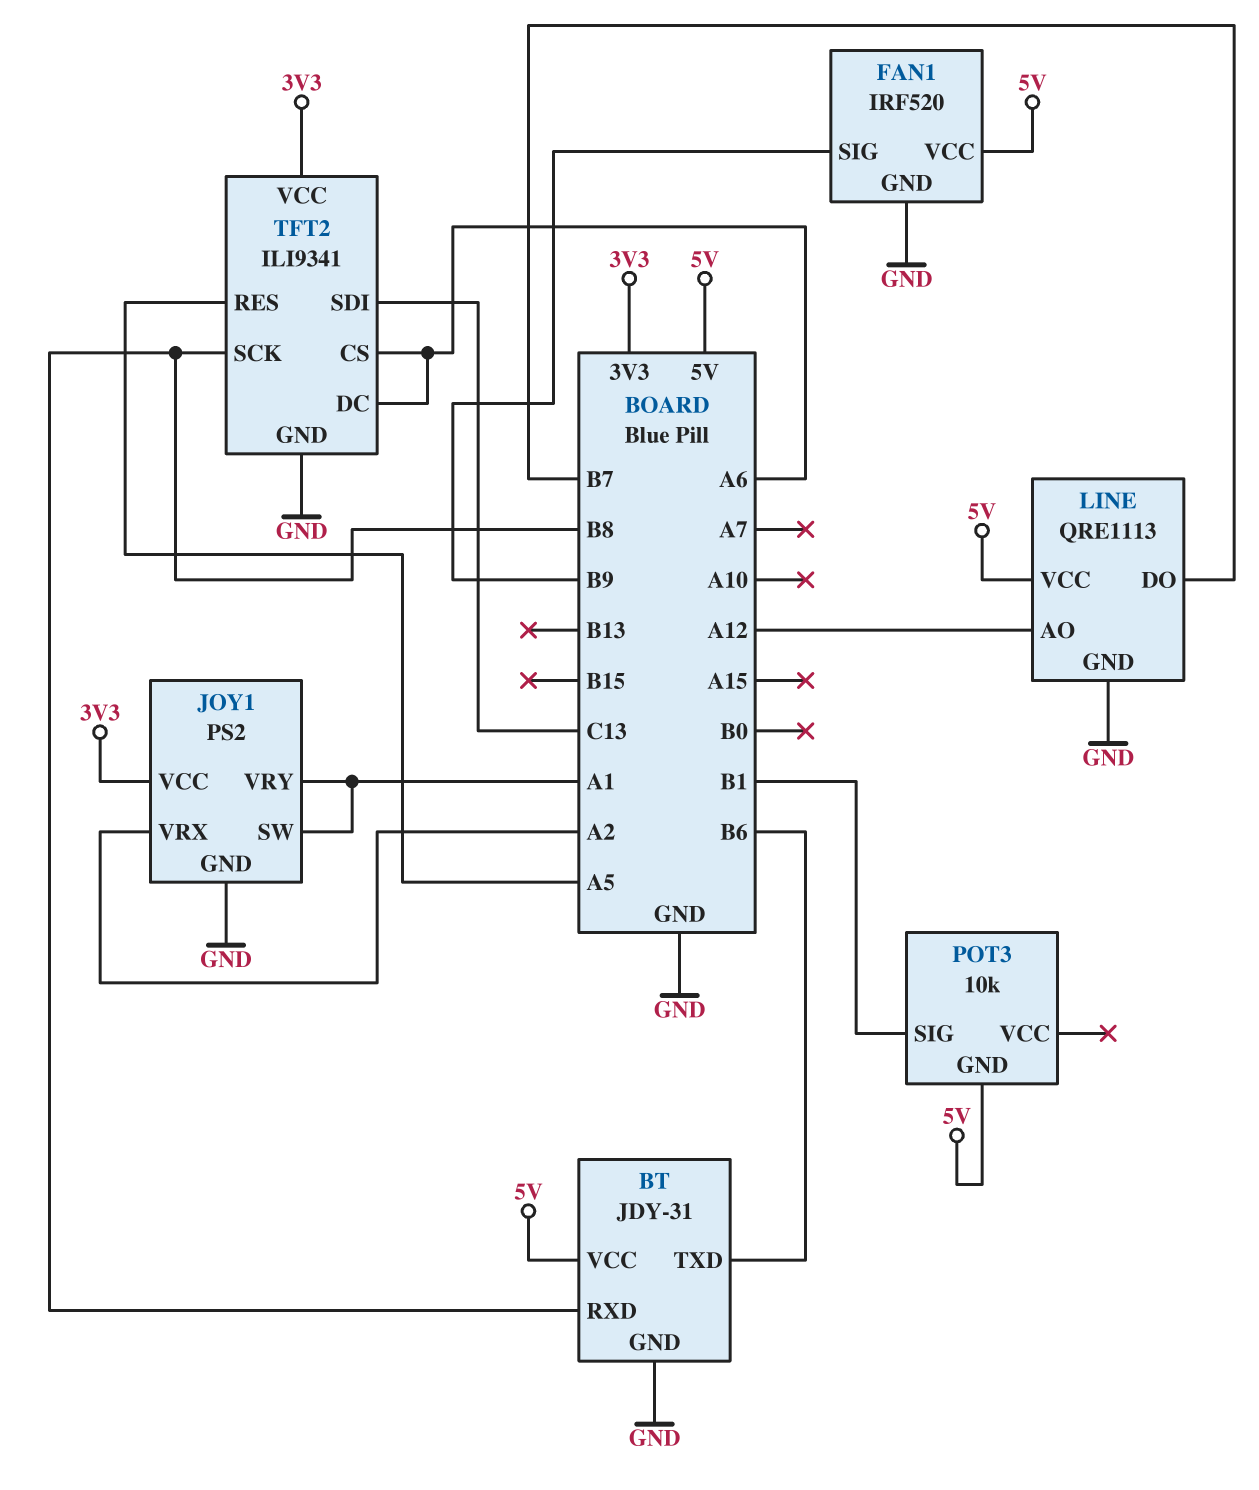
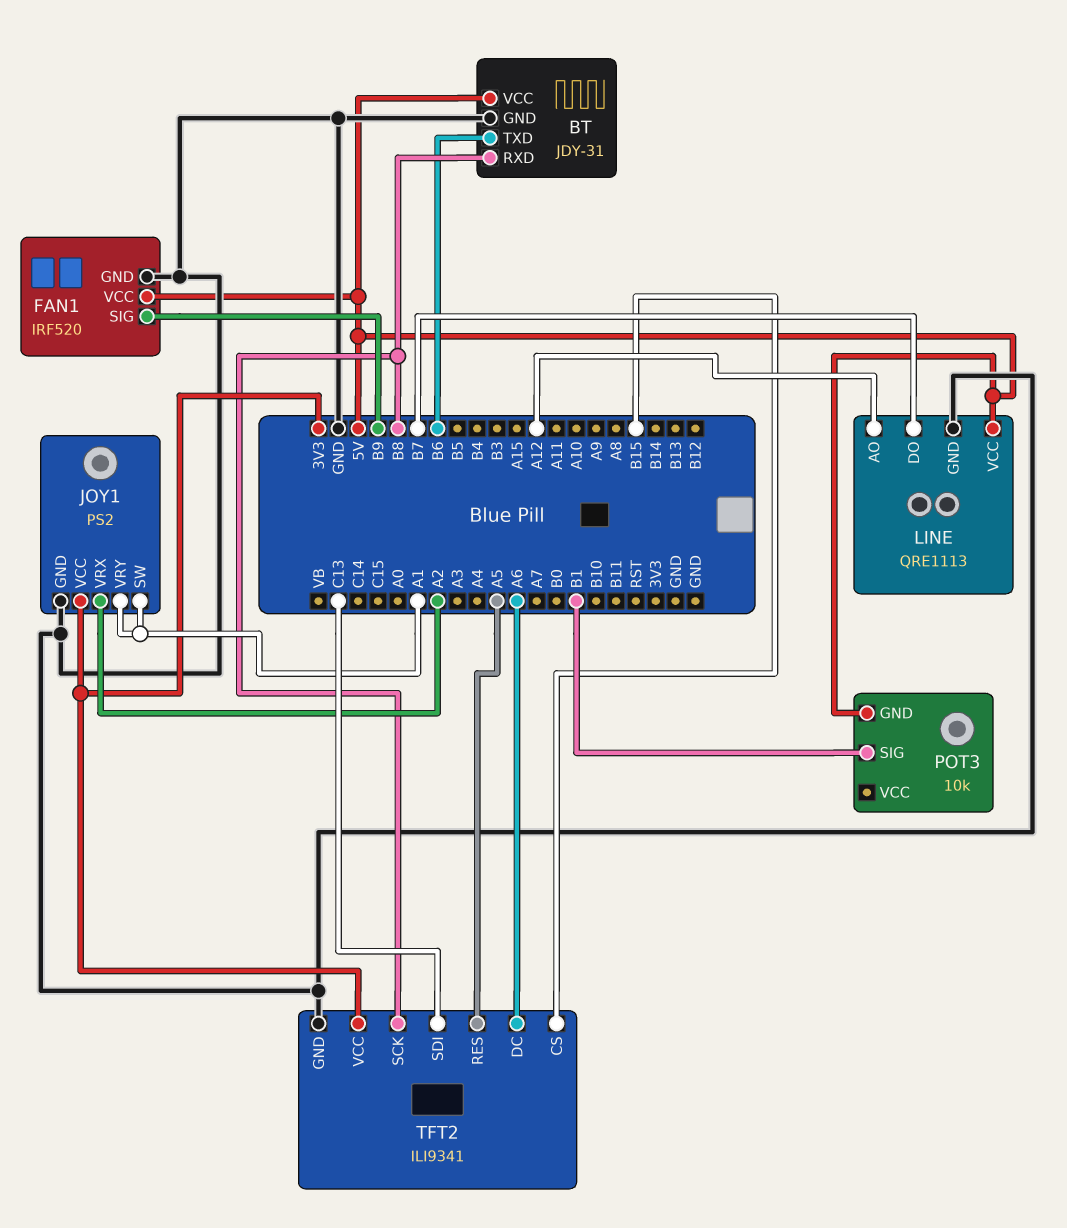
TFT2 pin CS: A6 -> B15

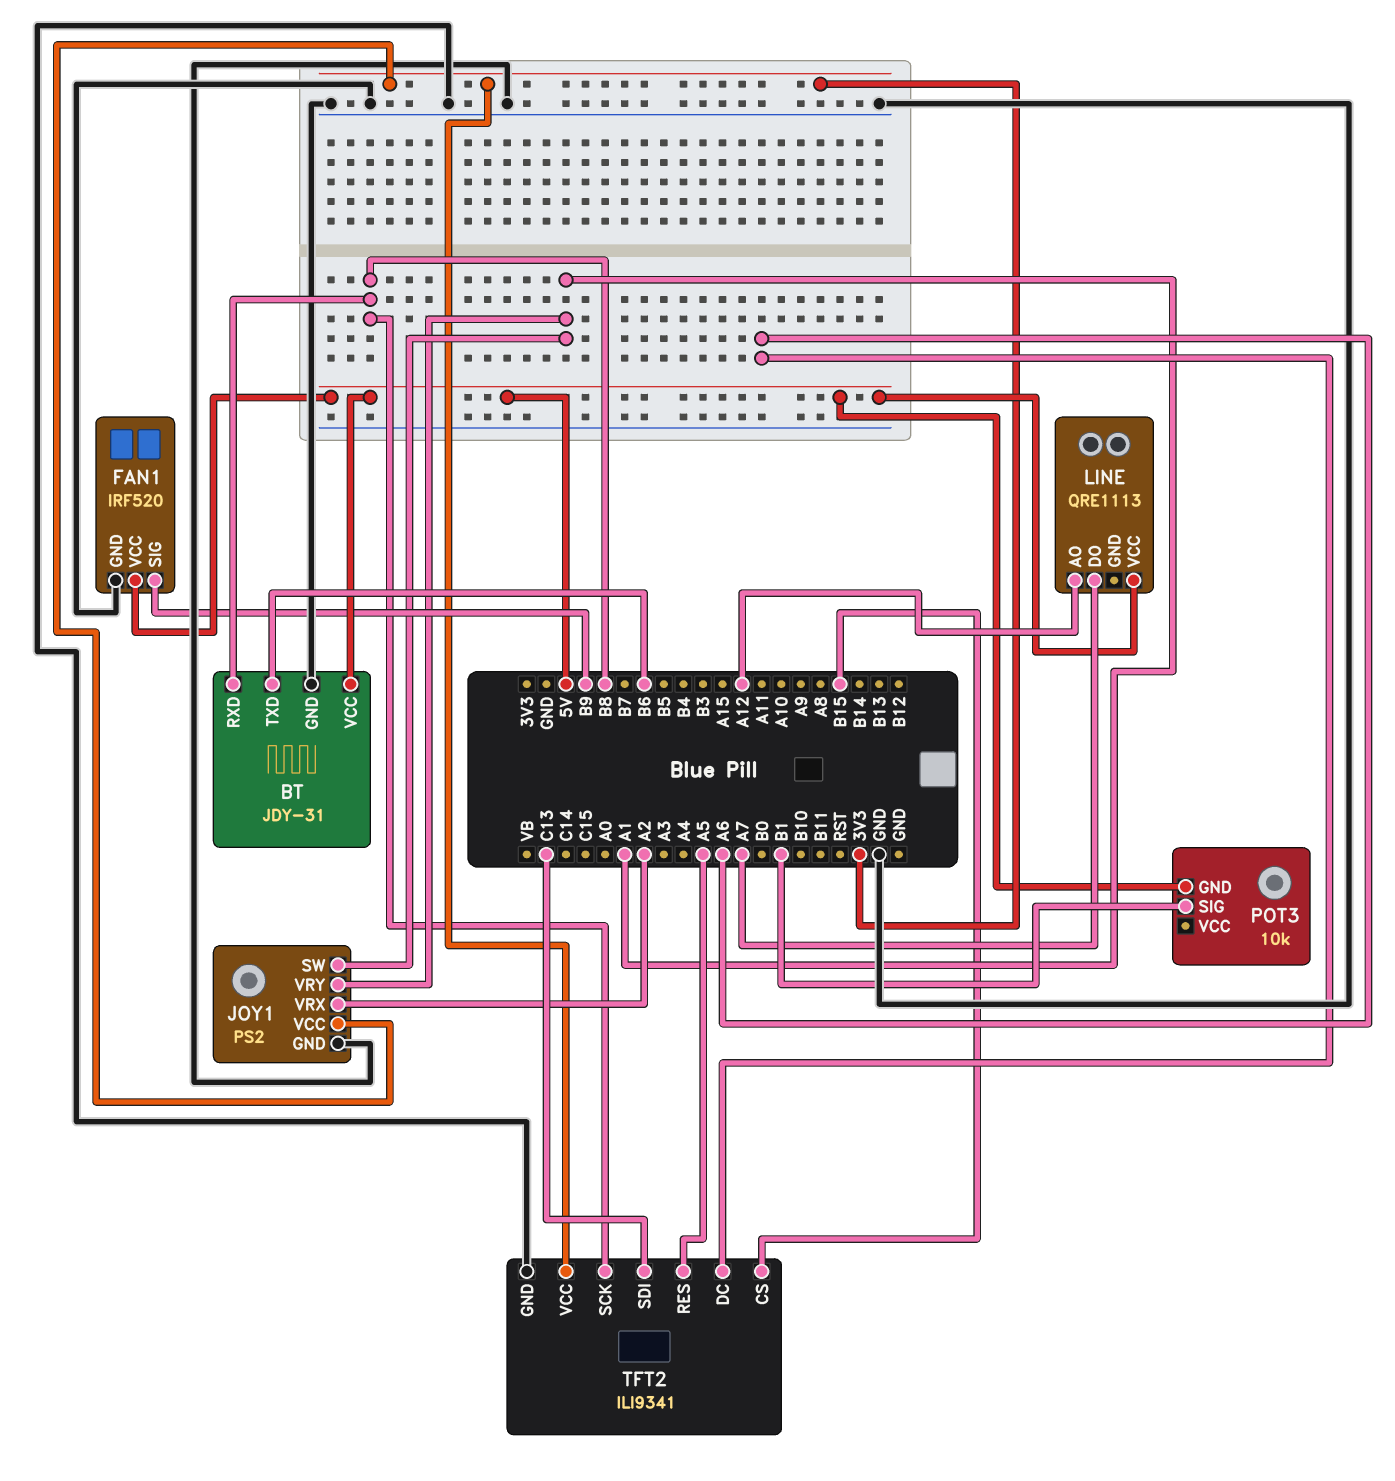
LINE pin DO: B7 -> A7
LINE pin GND: GND -> none

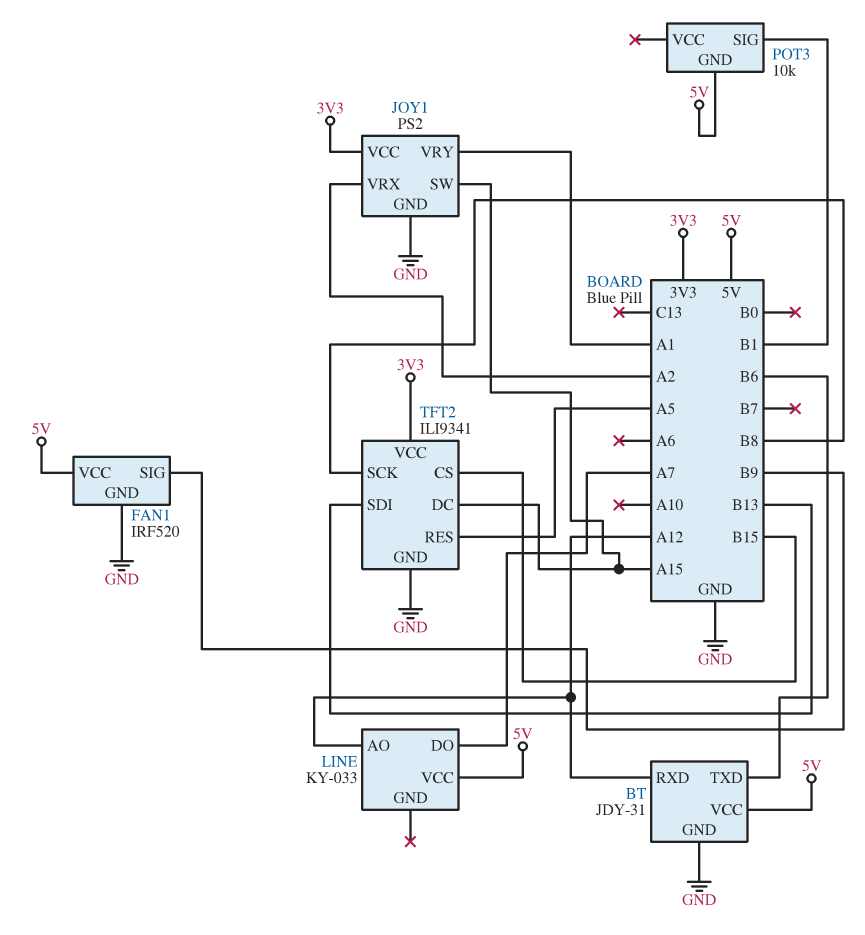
BT pin RXD: B8 -> A12
JOY1 pin SW: A1 -> A15
LINE: QRE1113 -> KY-033
TFT2 pin DC: A6 -> A15
TFT2 pin SDI: C13 -> B13

